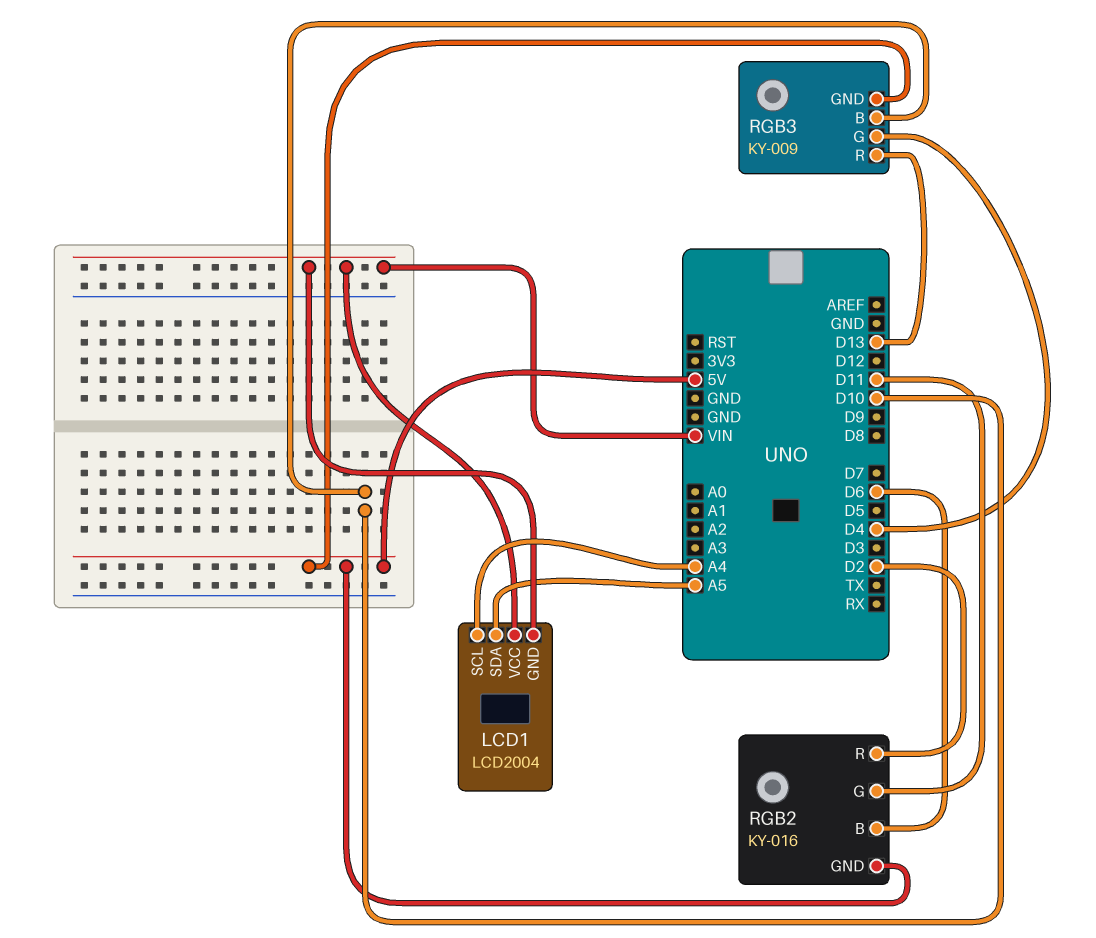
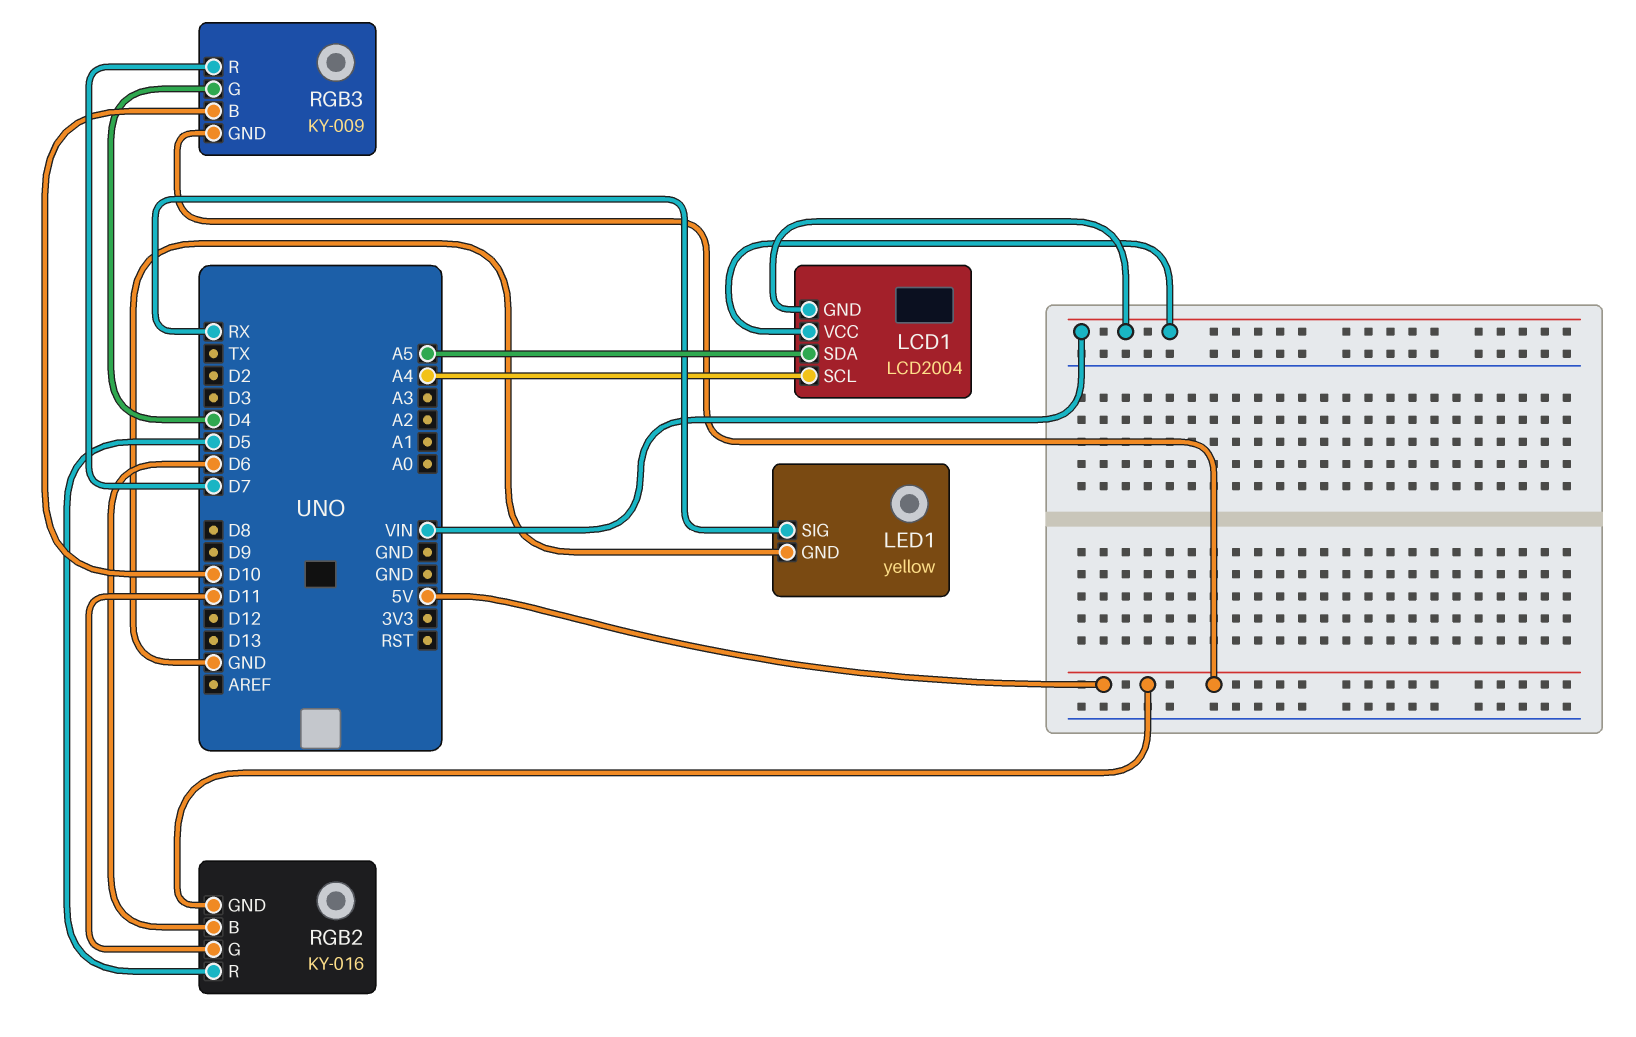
LED1: none -> yellow
LED1 pin GND: none -> GND
LED1 pin SIG: none -> RX
RGB2 pin R: D2 -> D5
RGB3 pin R: D13 -> D7

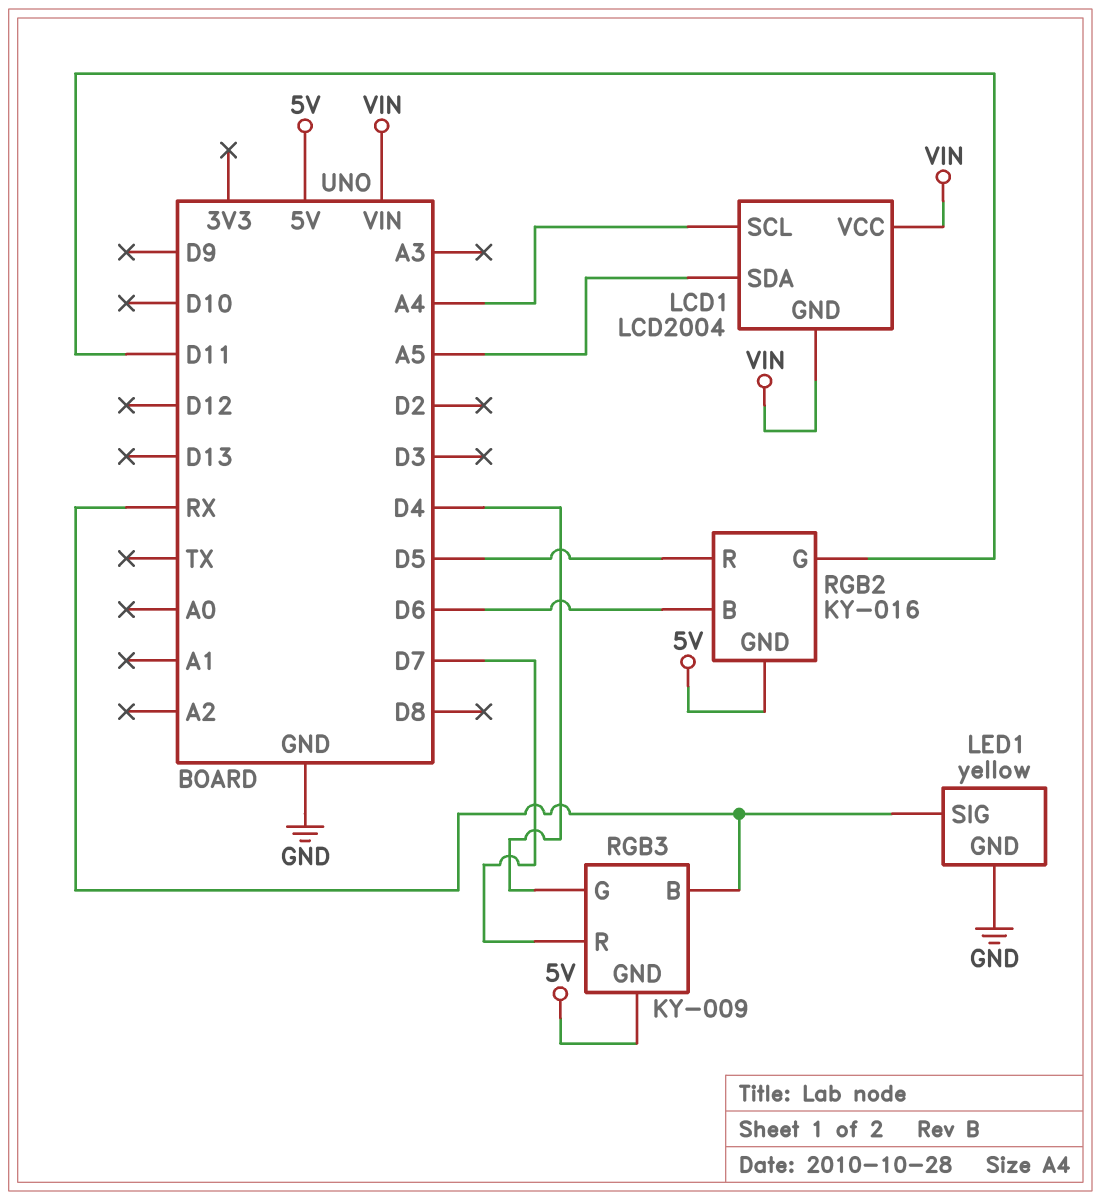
RGB3 pin B: D10 -> RX

